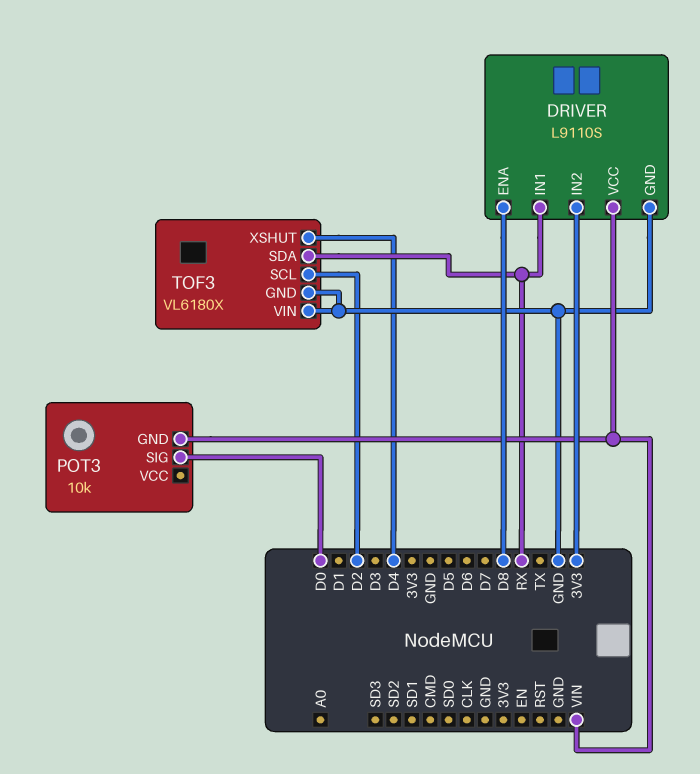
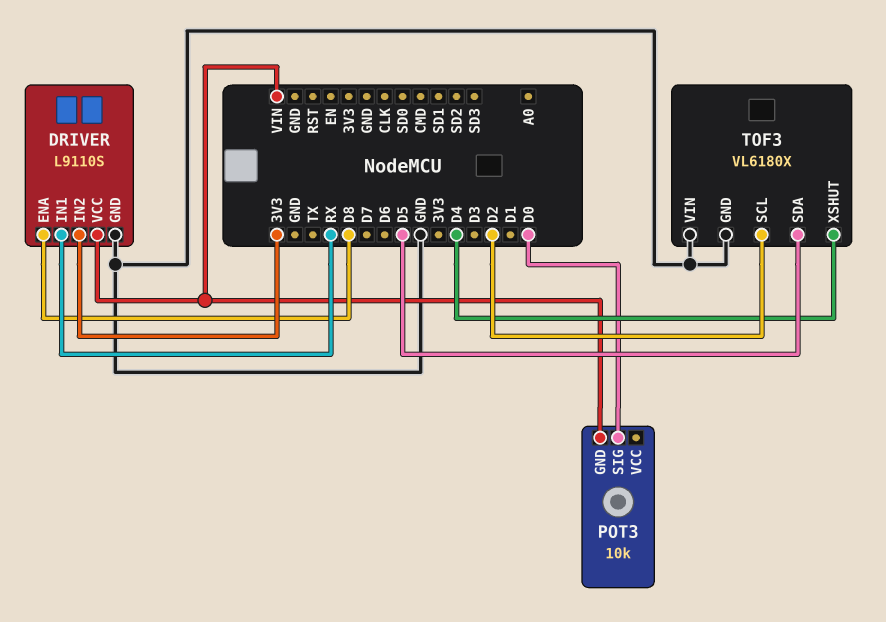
TOF3 pin SDA: RX -> D5

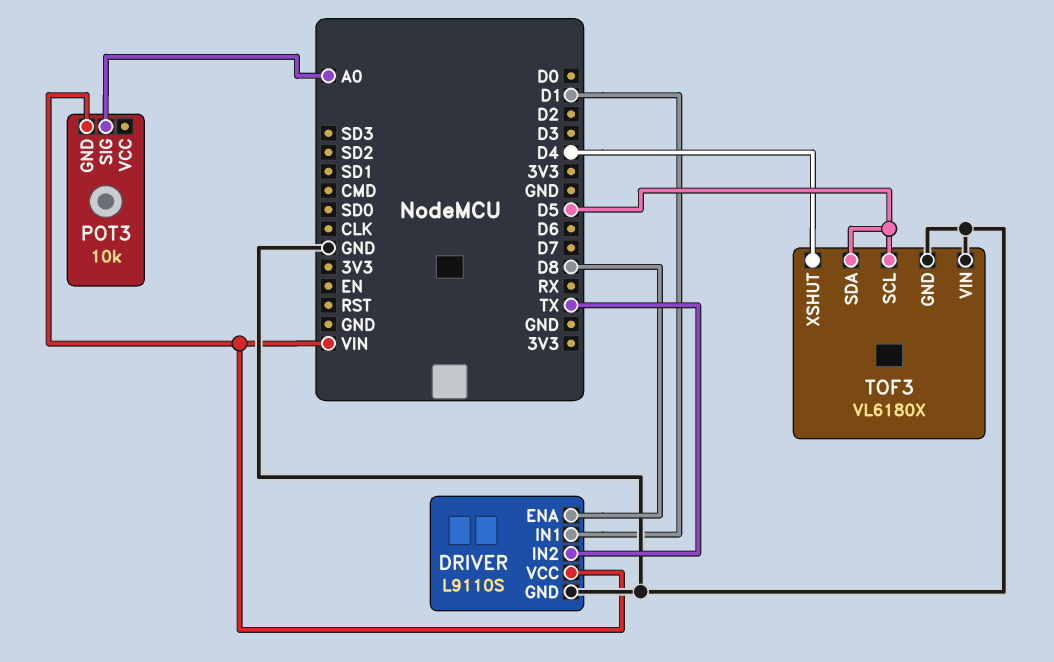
DRIVER pin IN1: RX -> D1
DRIVER pin IN2: 3V3 -> TX
POT3 pin SIG: D0 -> A0
TOF3 pin SCL: D2 -> D5

